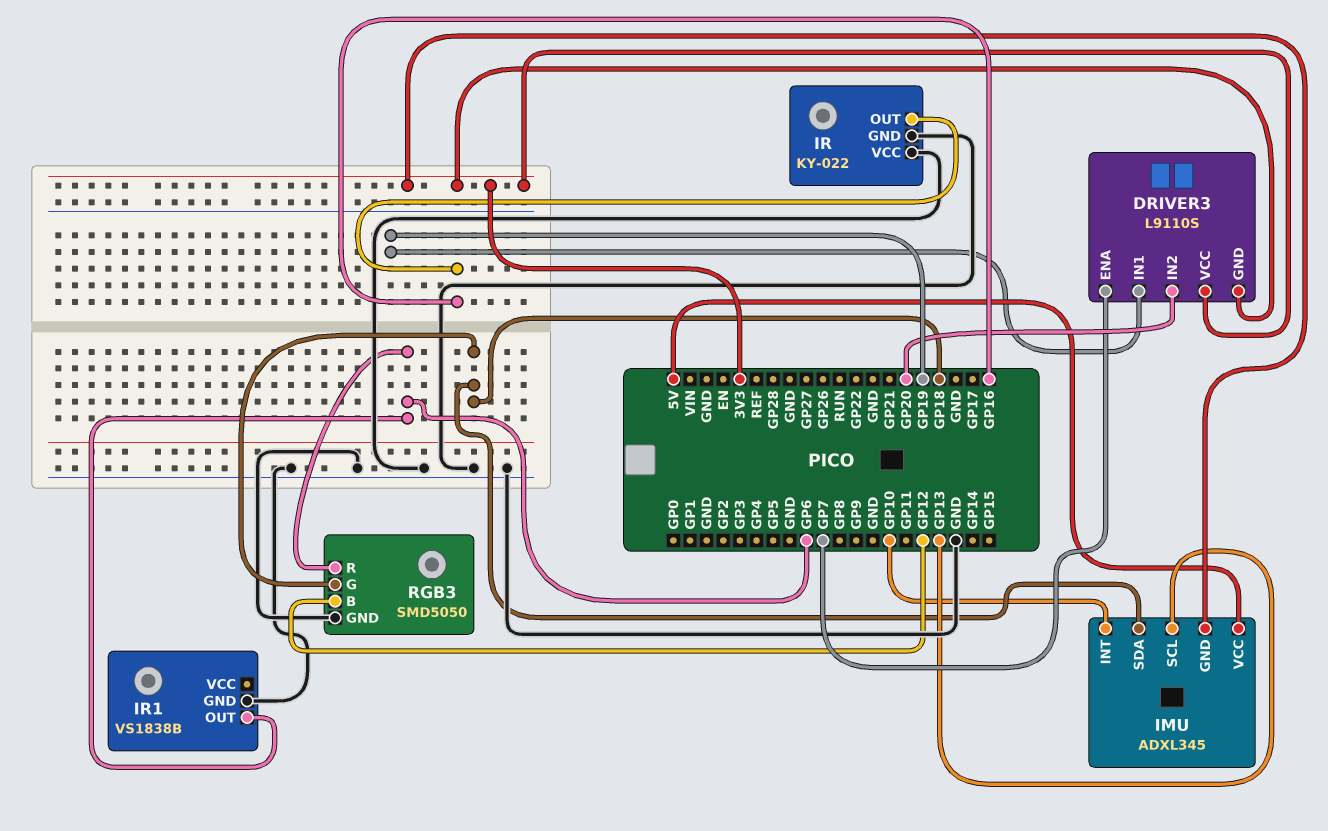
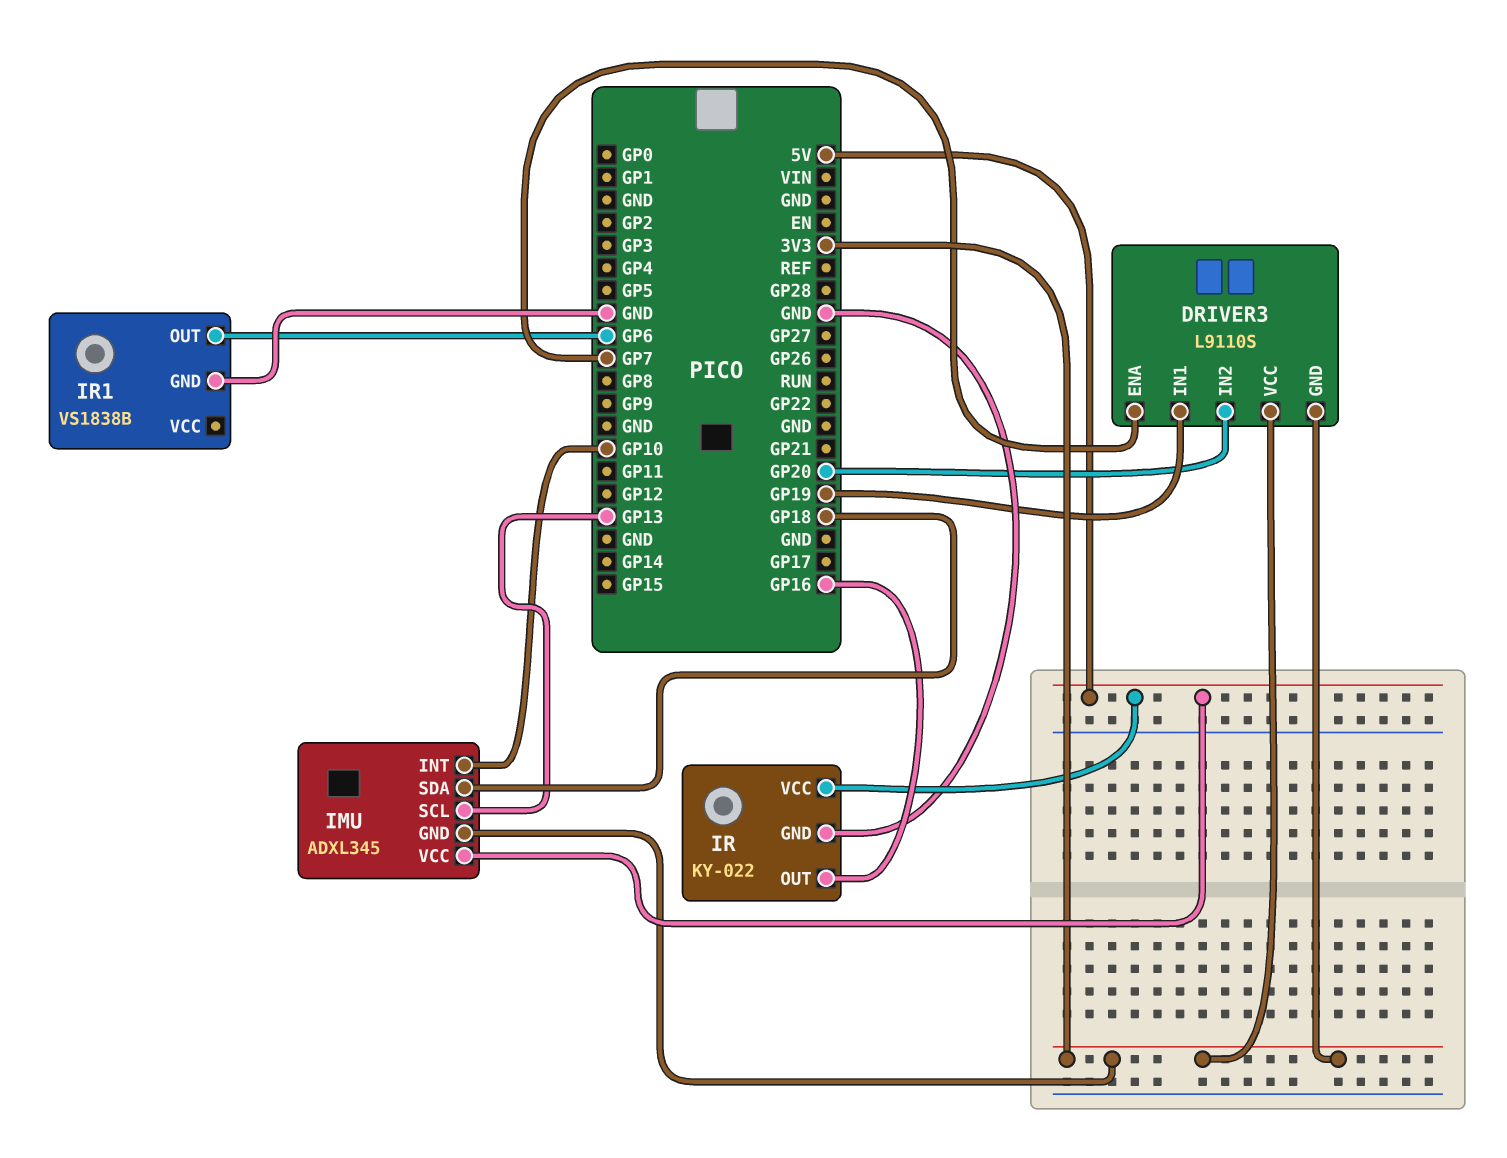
IR pin VCC: GND -> 5V
RGB3: SMD5050 -> none
RGB3 pin B: GP12 -> none
RGB3 pin G: GP18 -> none
RGB3 pin GND: GND -> none
RGB3 pin R: GP6 -> none

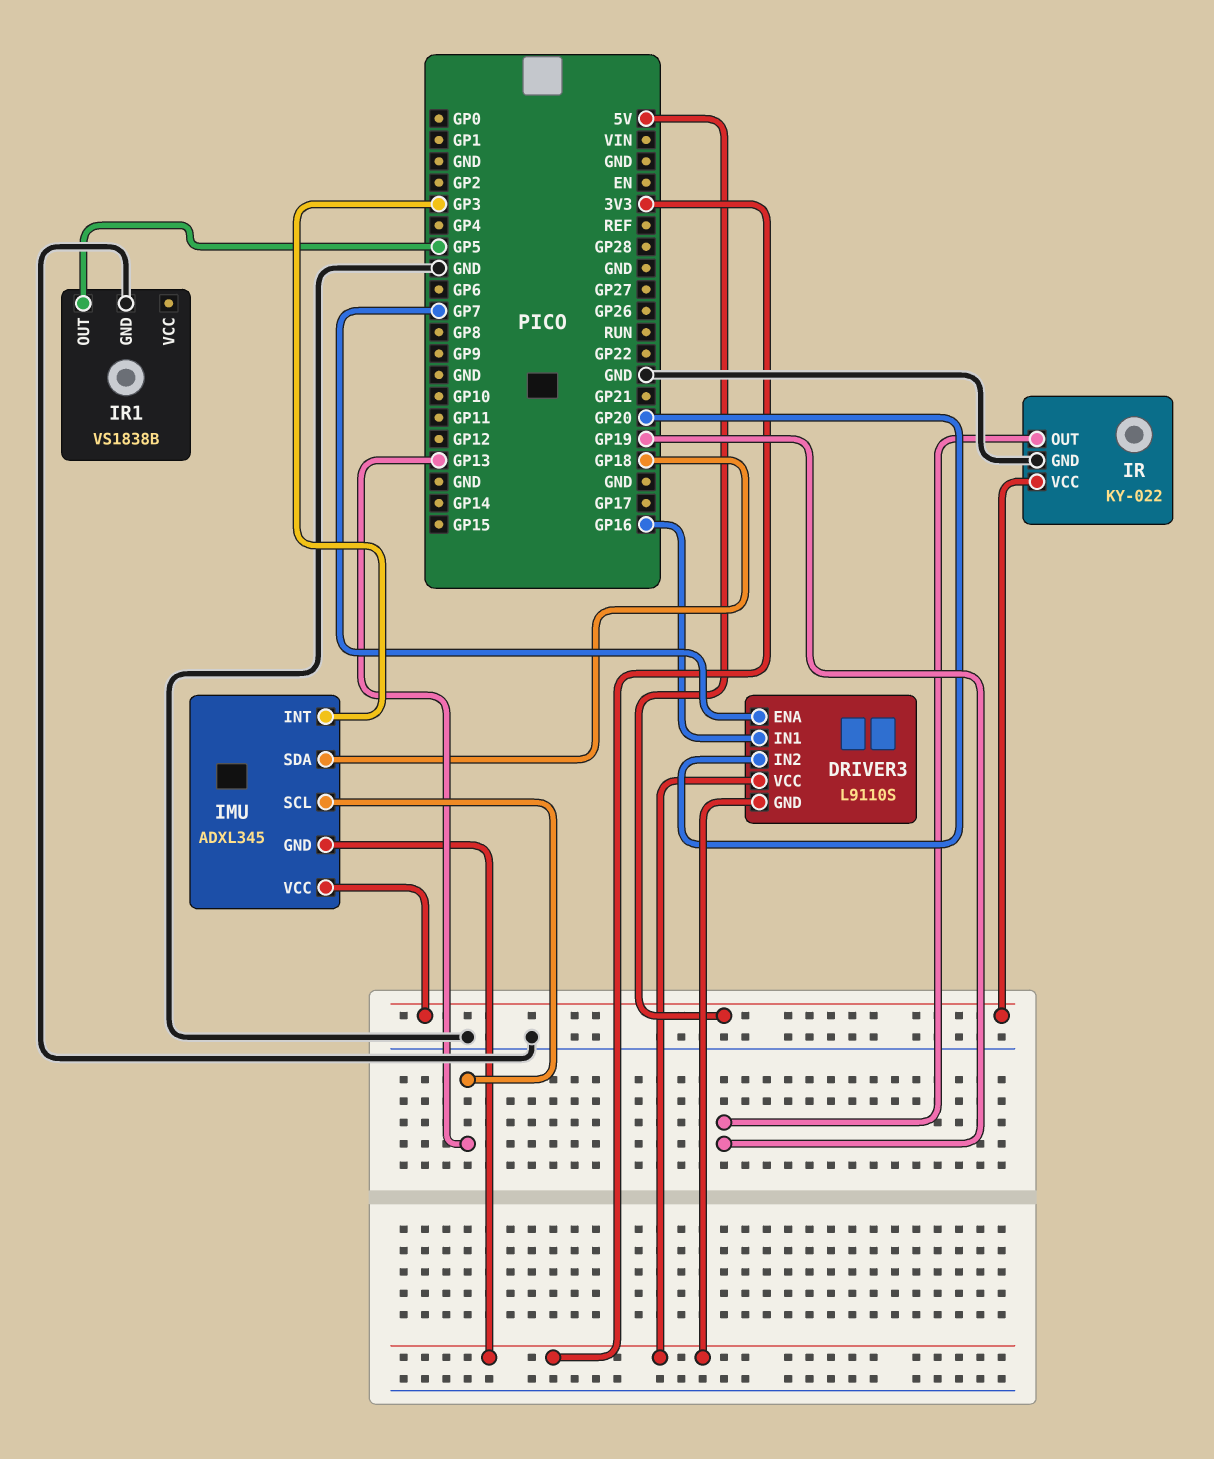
DRIVER3 pin IN1: GP19 -> GP16
IMU pin INT: GP10 -> GP3
IR pin OUT: GP16 -> GP19
IR1 pin OUT: GP6 -> GP5

